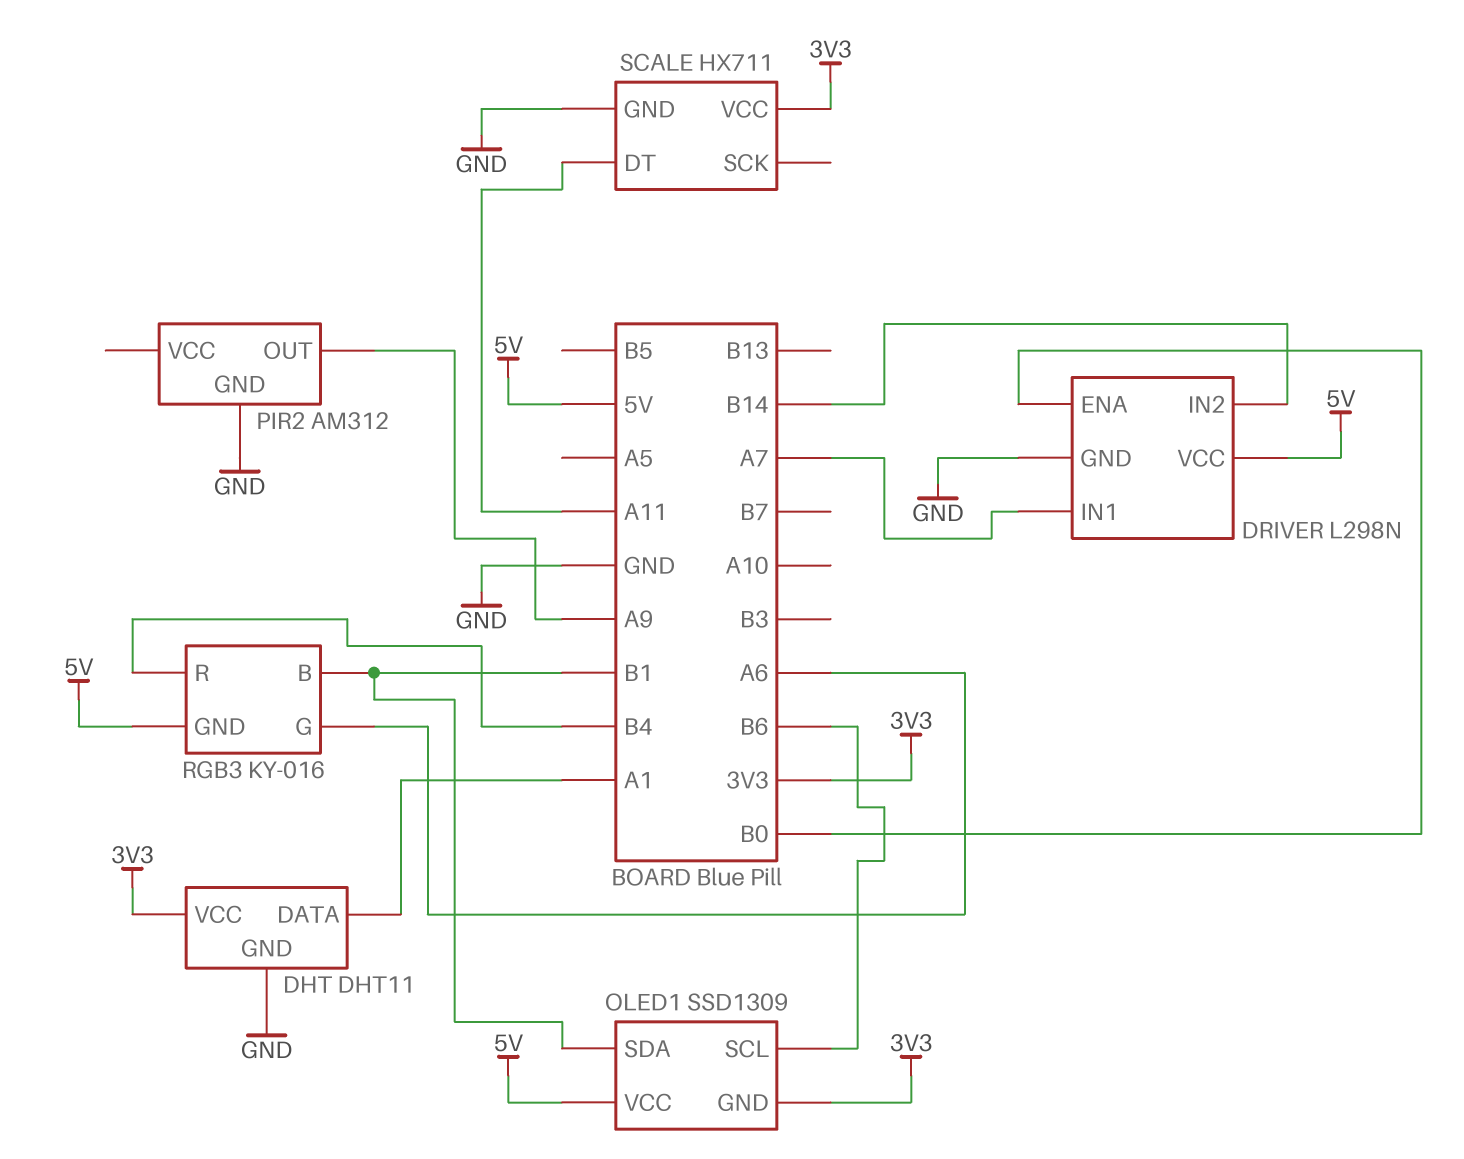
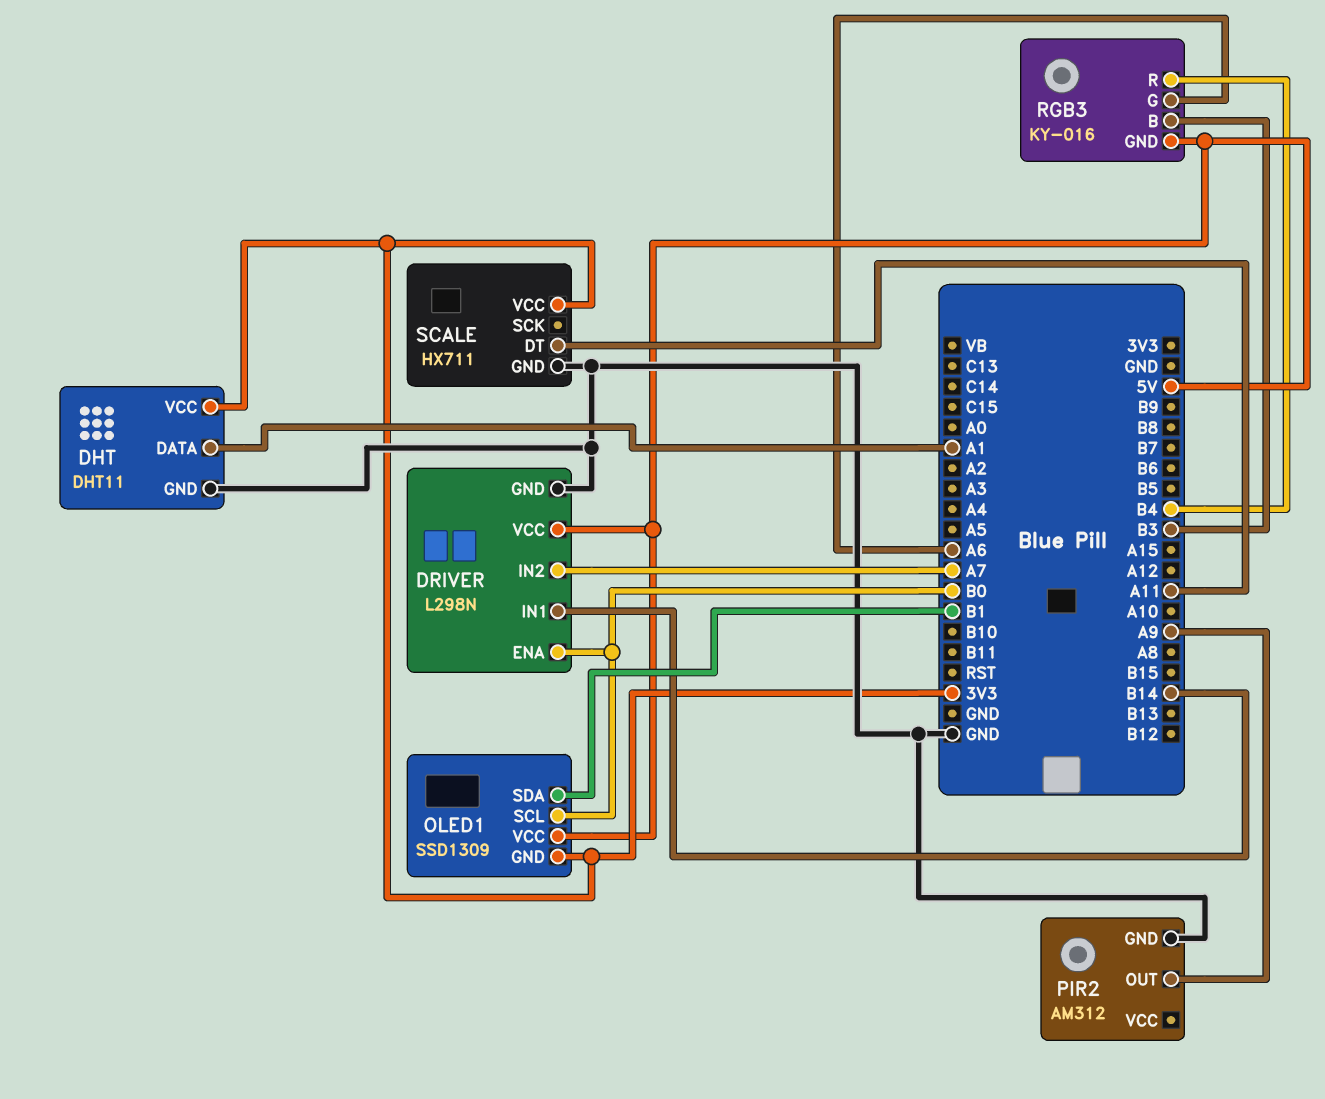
DRIVER pin IN1: A7 -> B14
DRIVER pin IN2: B14 -> A7
OLED1 pin SCL: B6 -> B0
RGB3 pin B: B1 -> B3

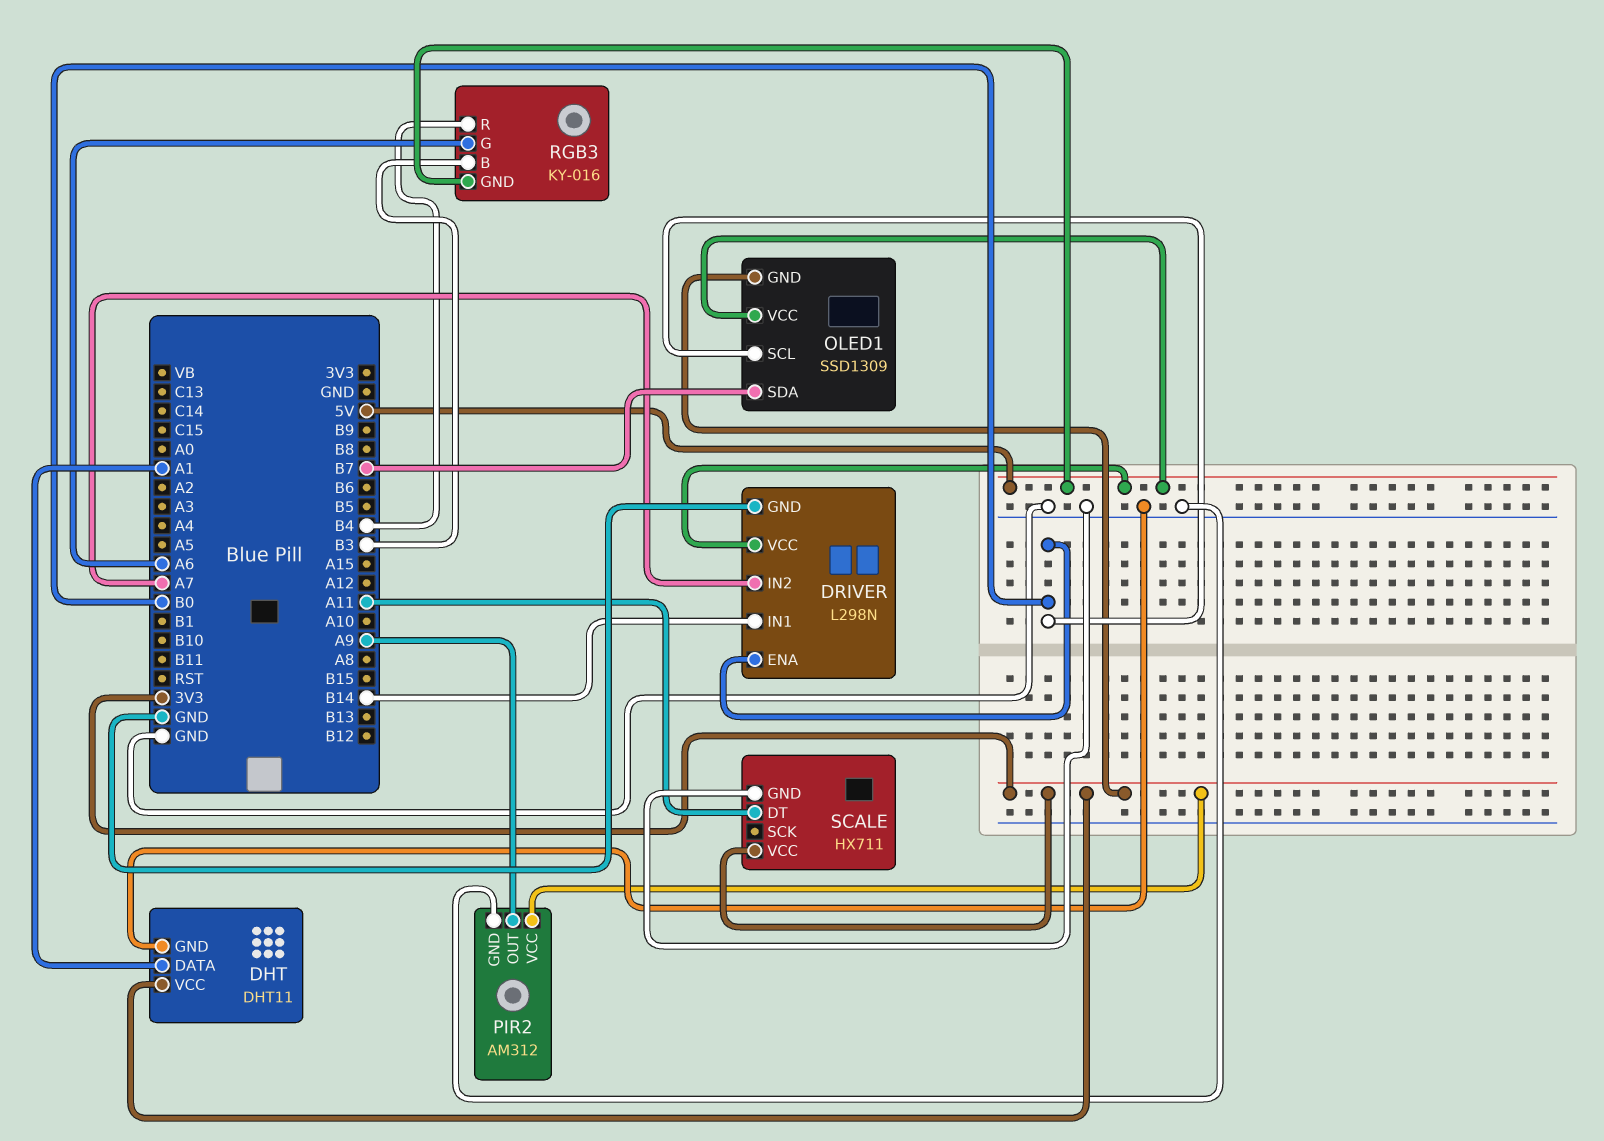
OLED1 pin SDA: B1 -> B7
PIR2 pin VCC: none -> 3V3

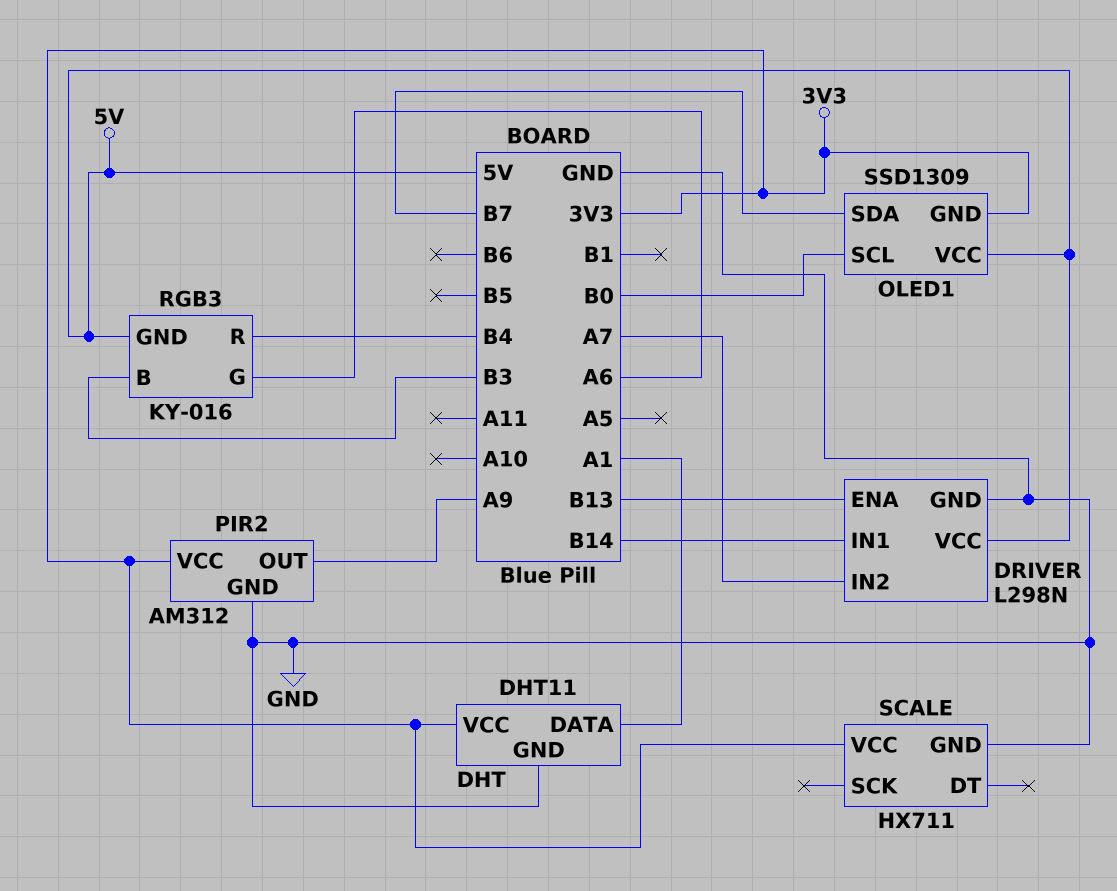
DRIVER pin ENA: B0 -> B13
SCALE pin DT: A11 -> none

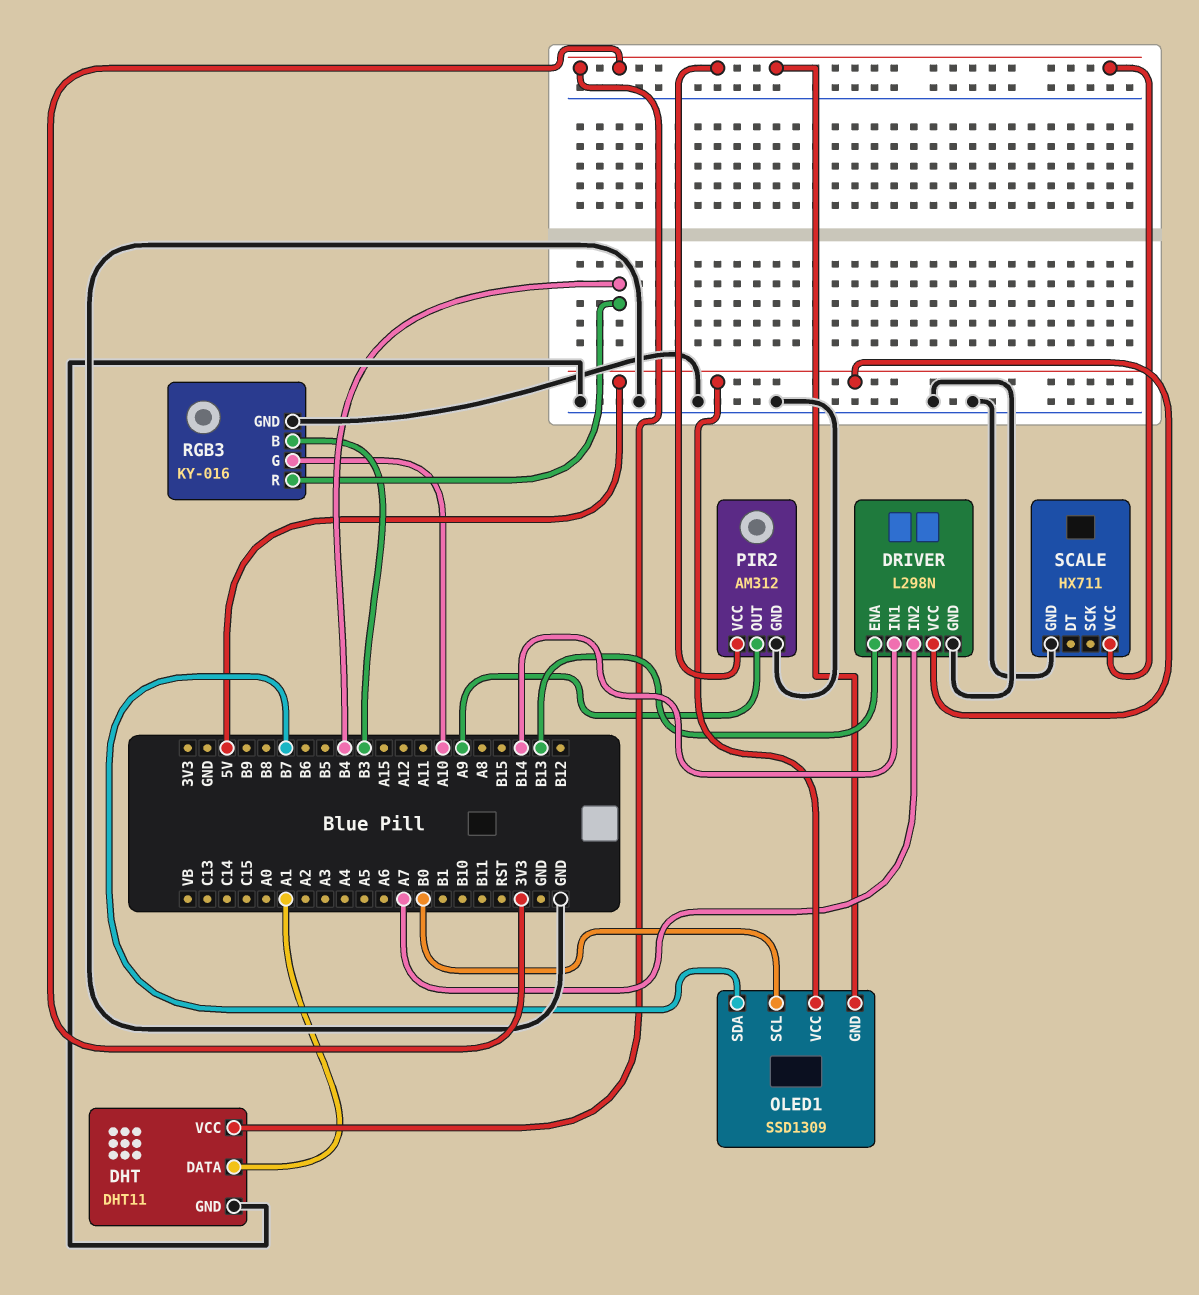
RGB3 pin G: A6 -> A10
RGB3 pin GND: 5V -> GND

